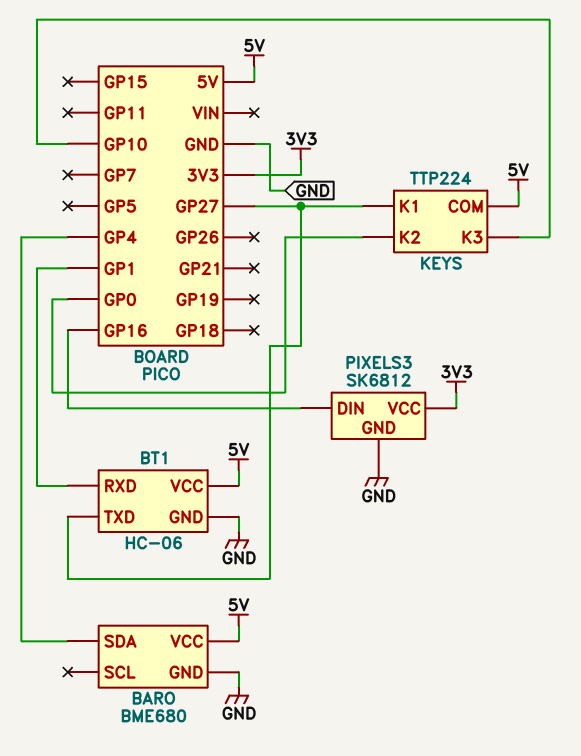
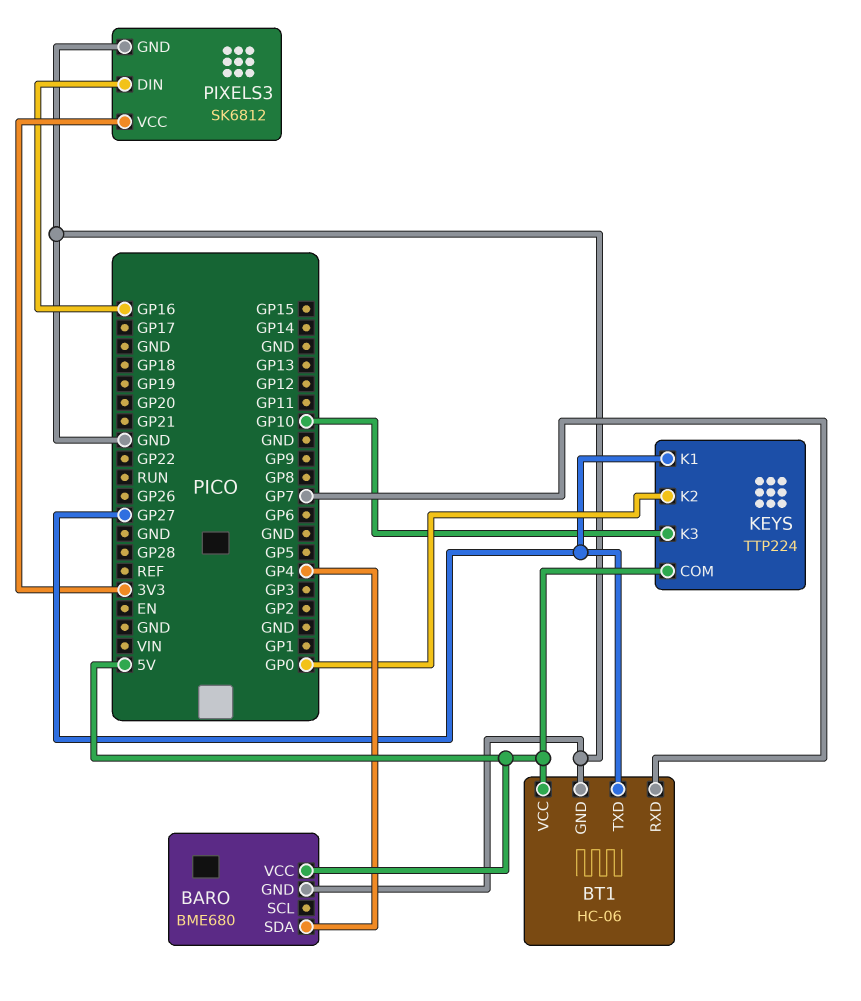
BT1 pin RXD: GP1 -> GP7

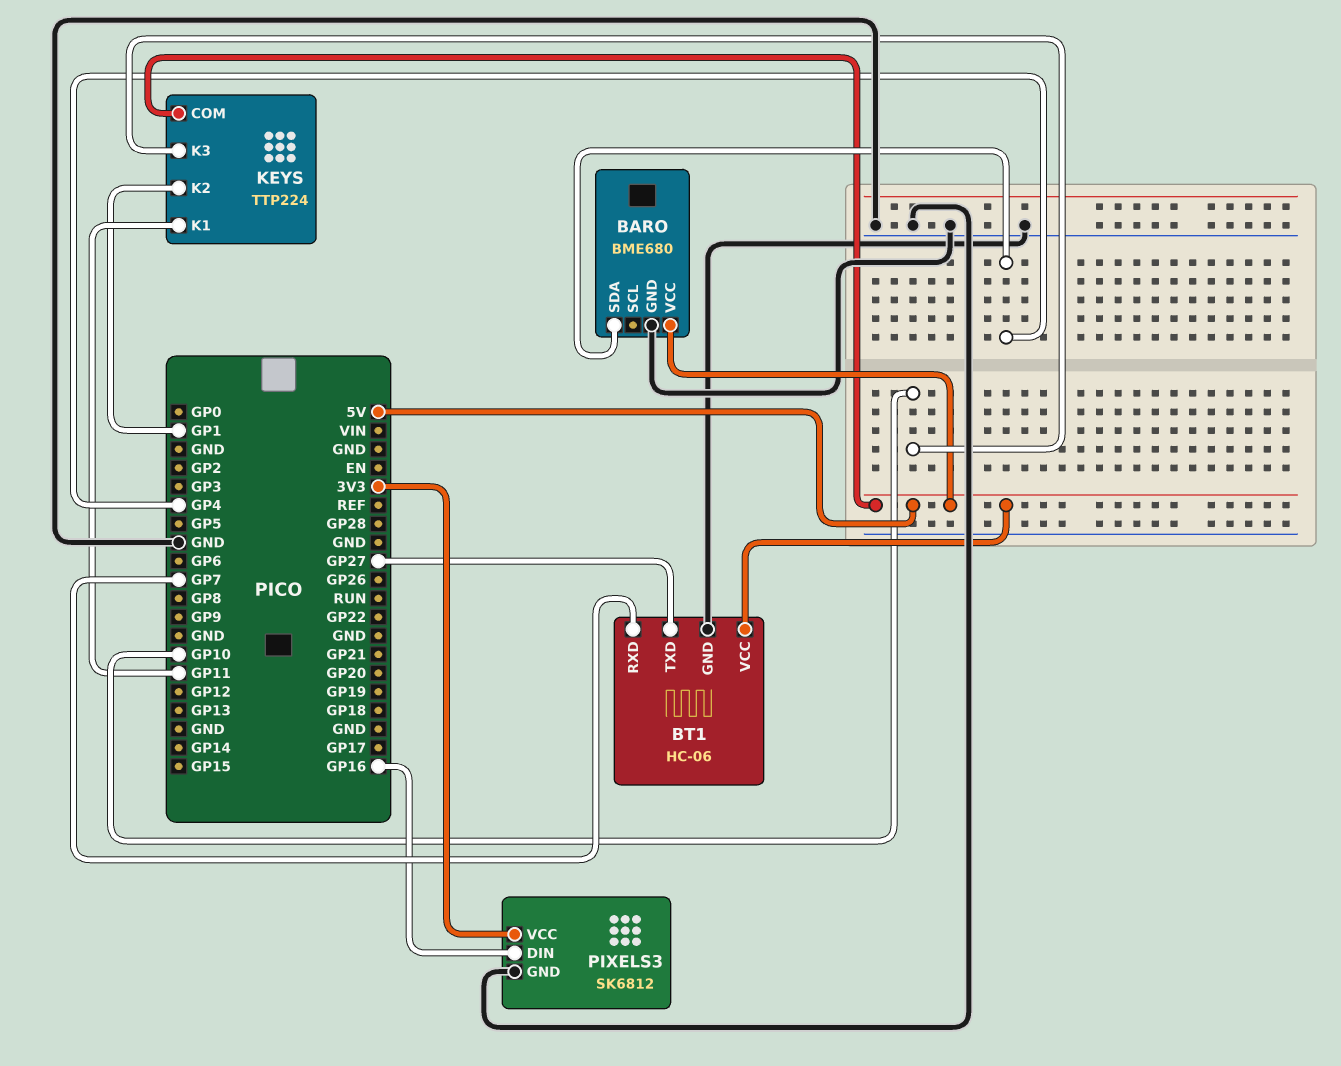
KEYS pin K1: GP27 -> GP11
KEYS pin K2: GP0 -> GP1

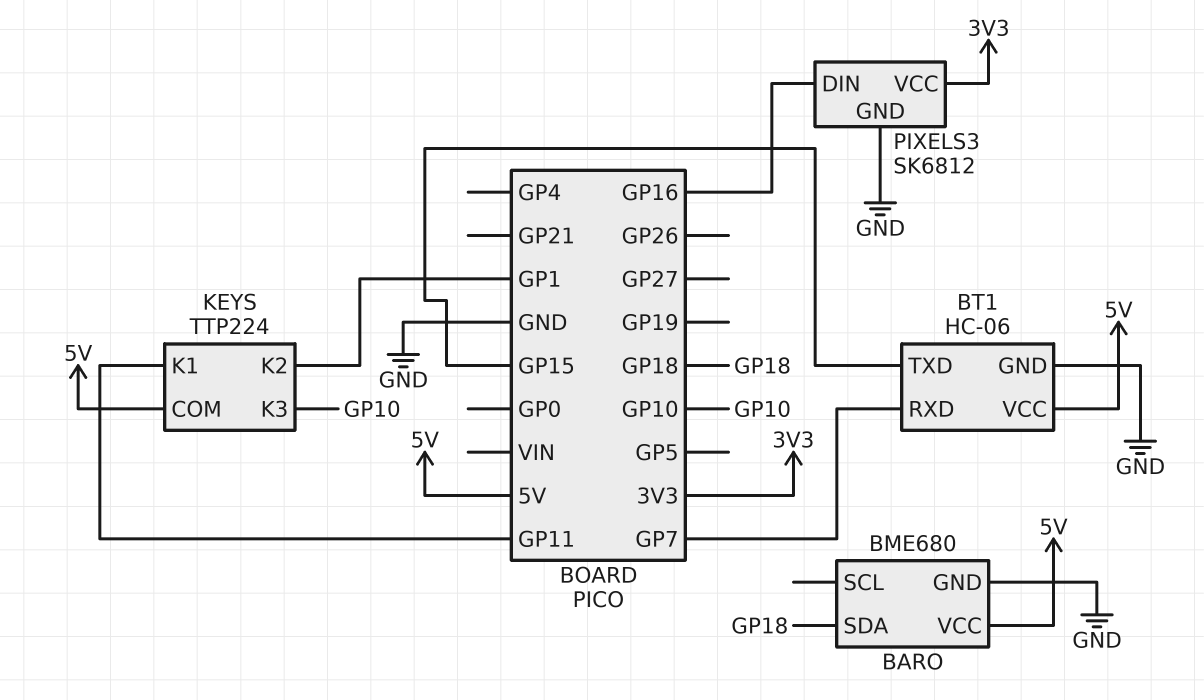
BARO pin SDA: GP4 -> GP18
BT1 pin TXD: GP27 -> GP15

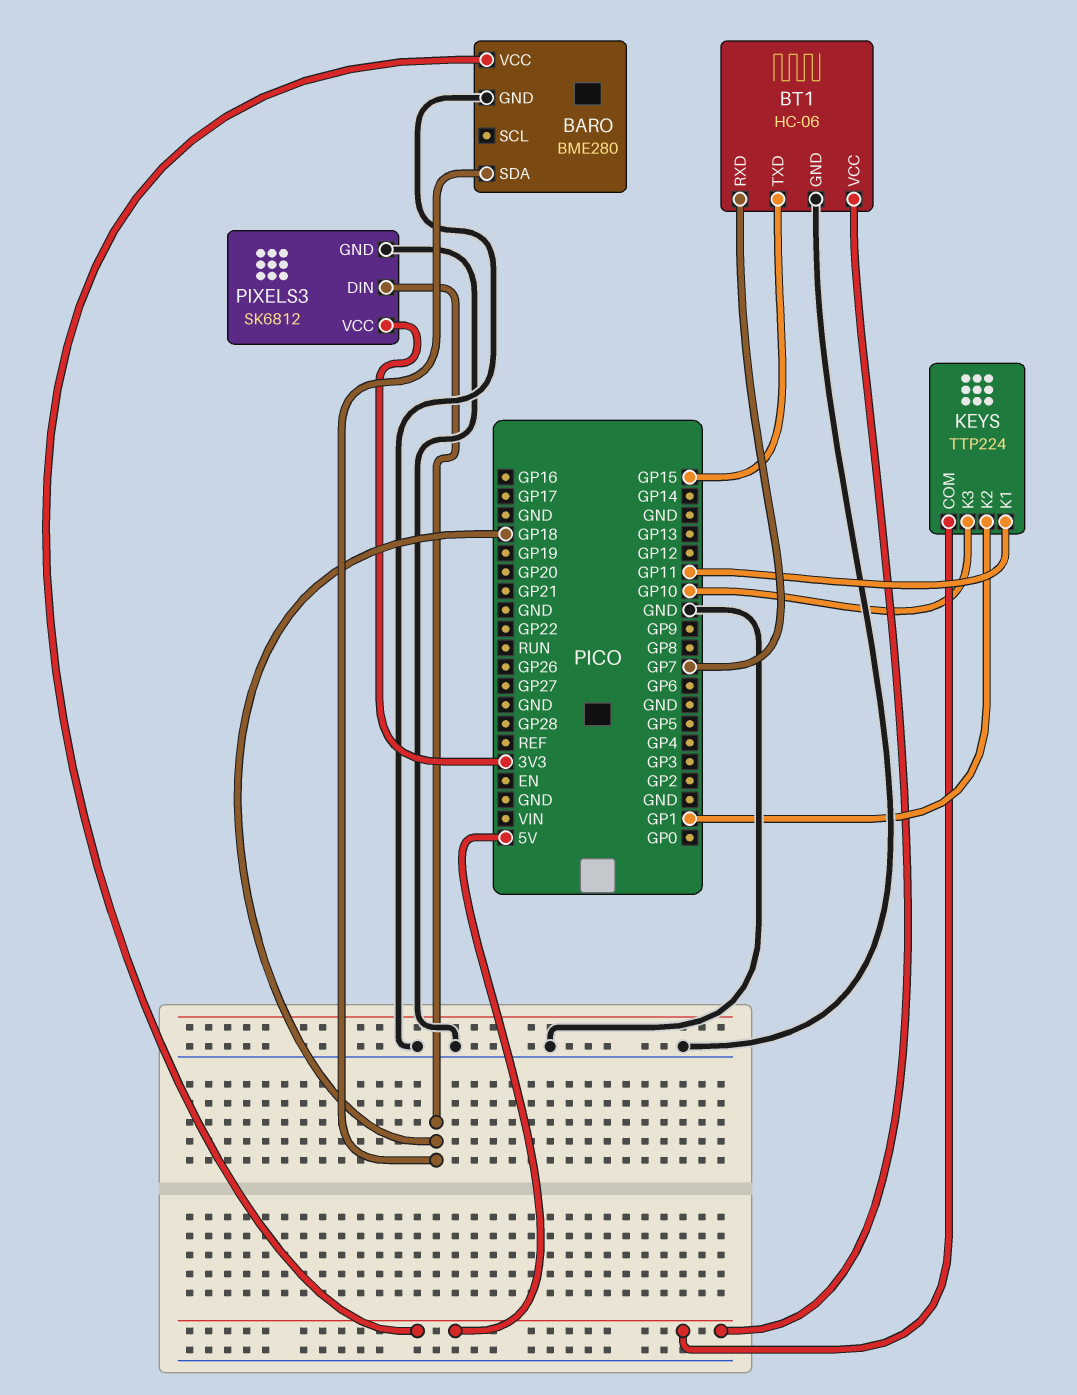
BARO: BME680 -> BME280
PIXELS3 pin DIN: GP16 -> GP18

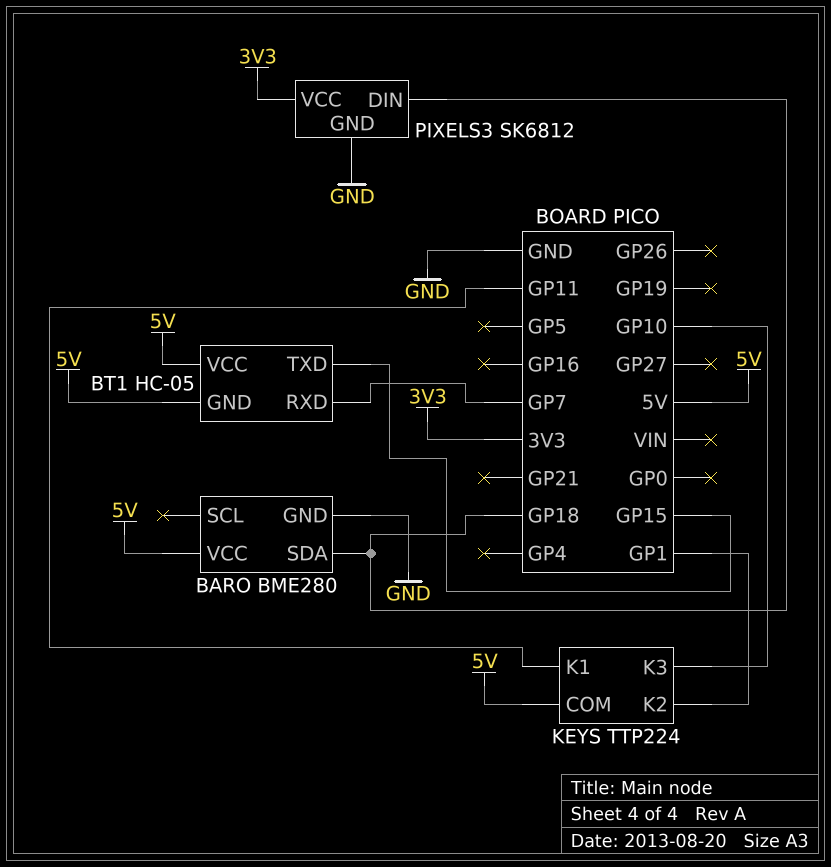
BT1: HC-06 -> HC-05
BT1 pin GND: GND -> 5V

